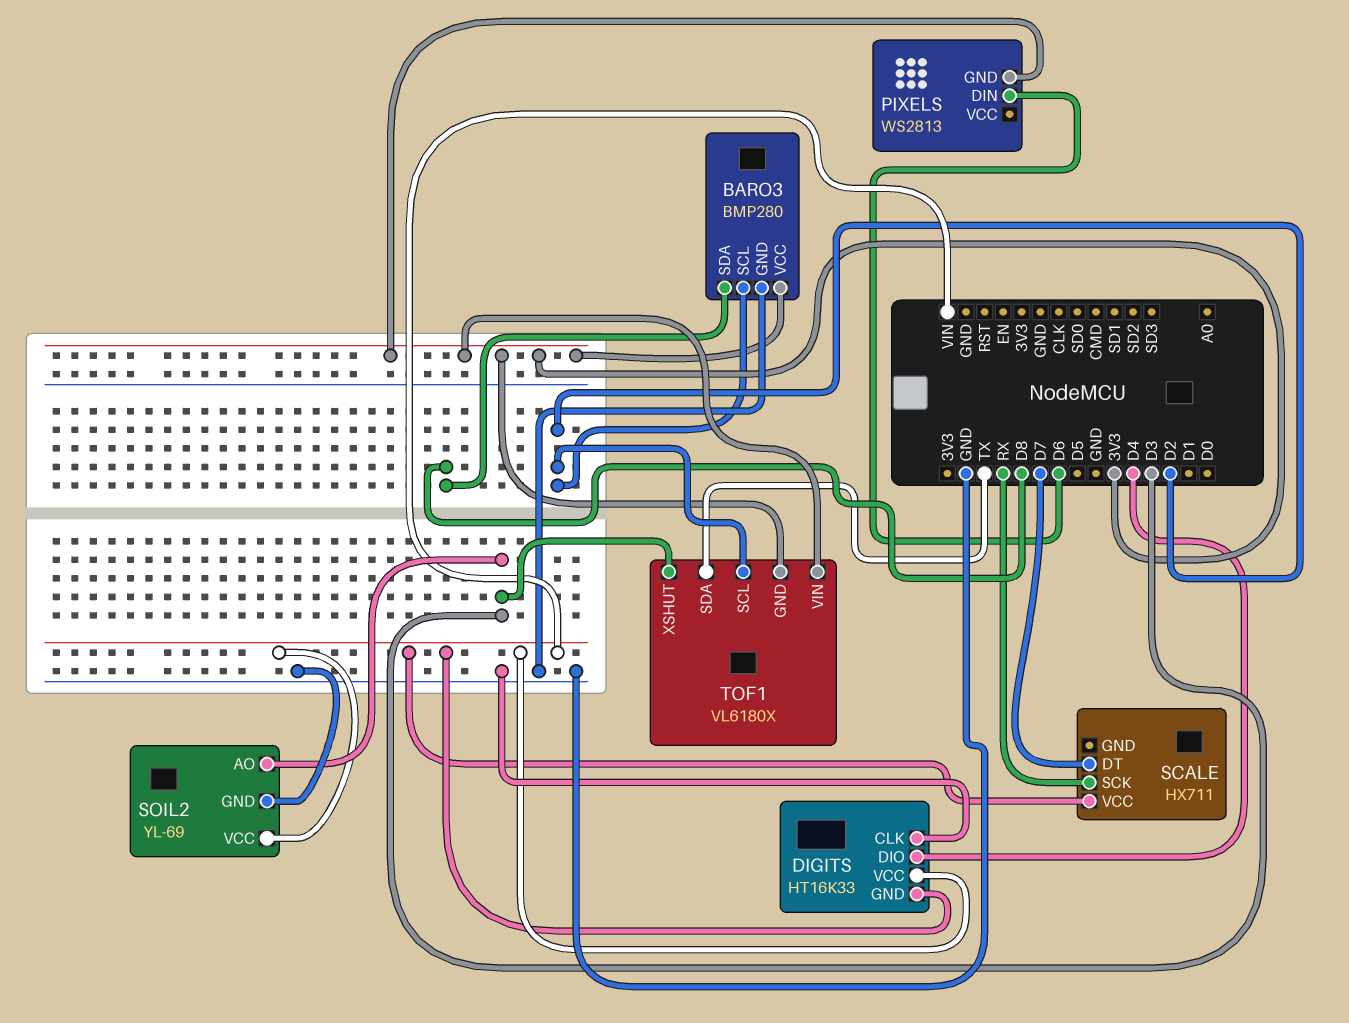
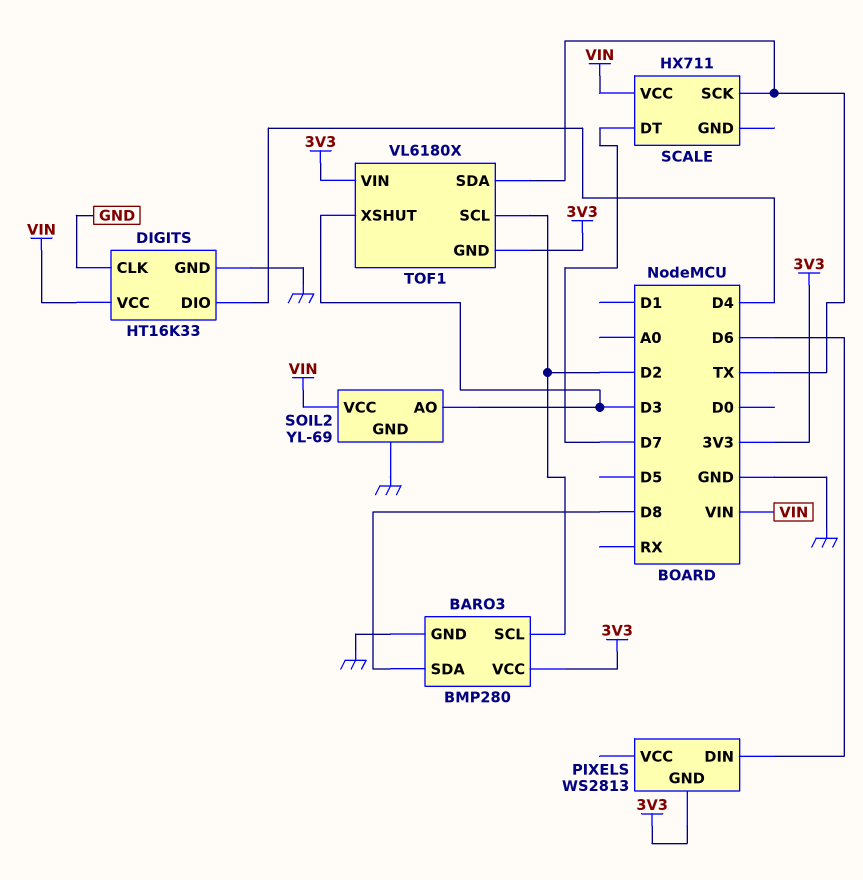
DIGITS pin GND: VIN -> GND
SCALE pin SCK: RX -> TX

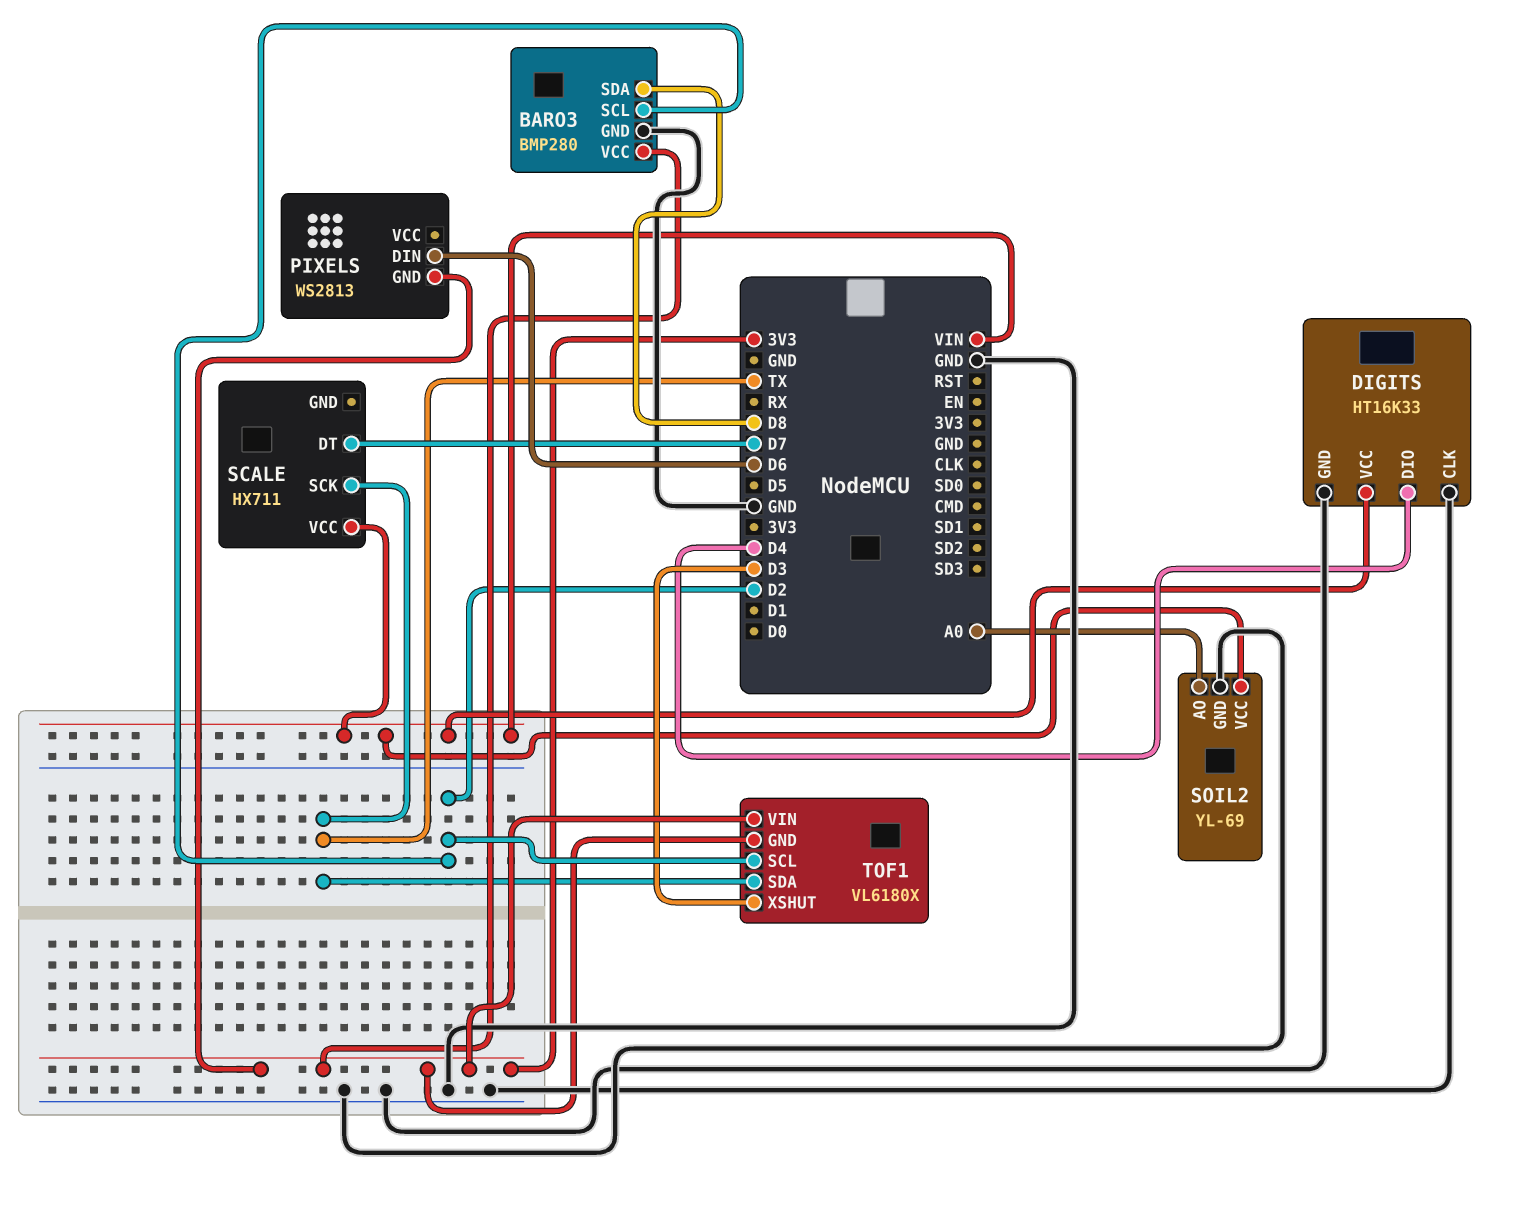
SOIL2 pin AO: D3 -> A0

